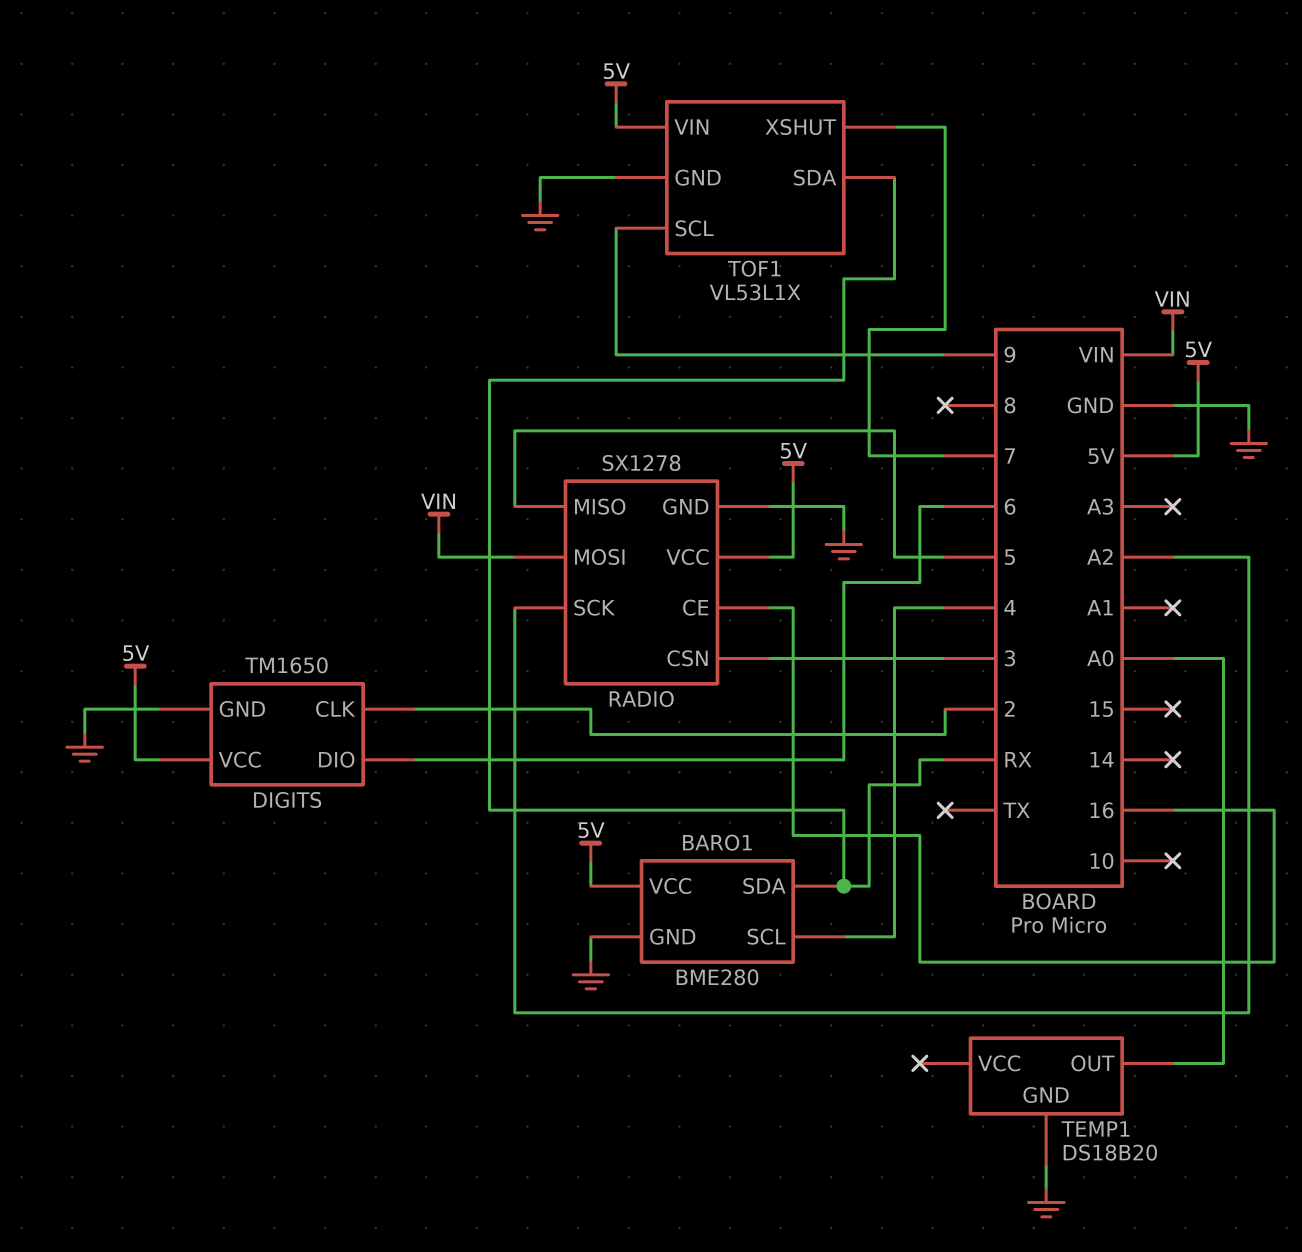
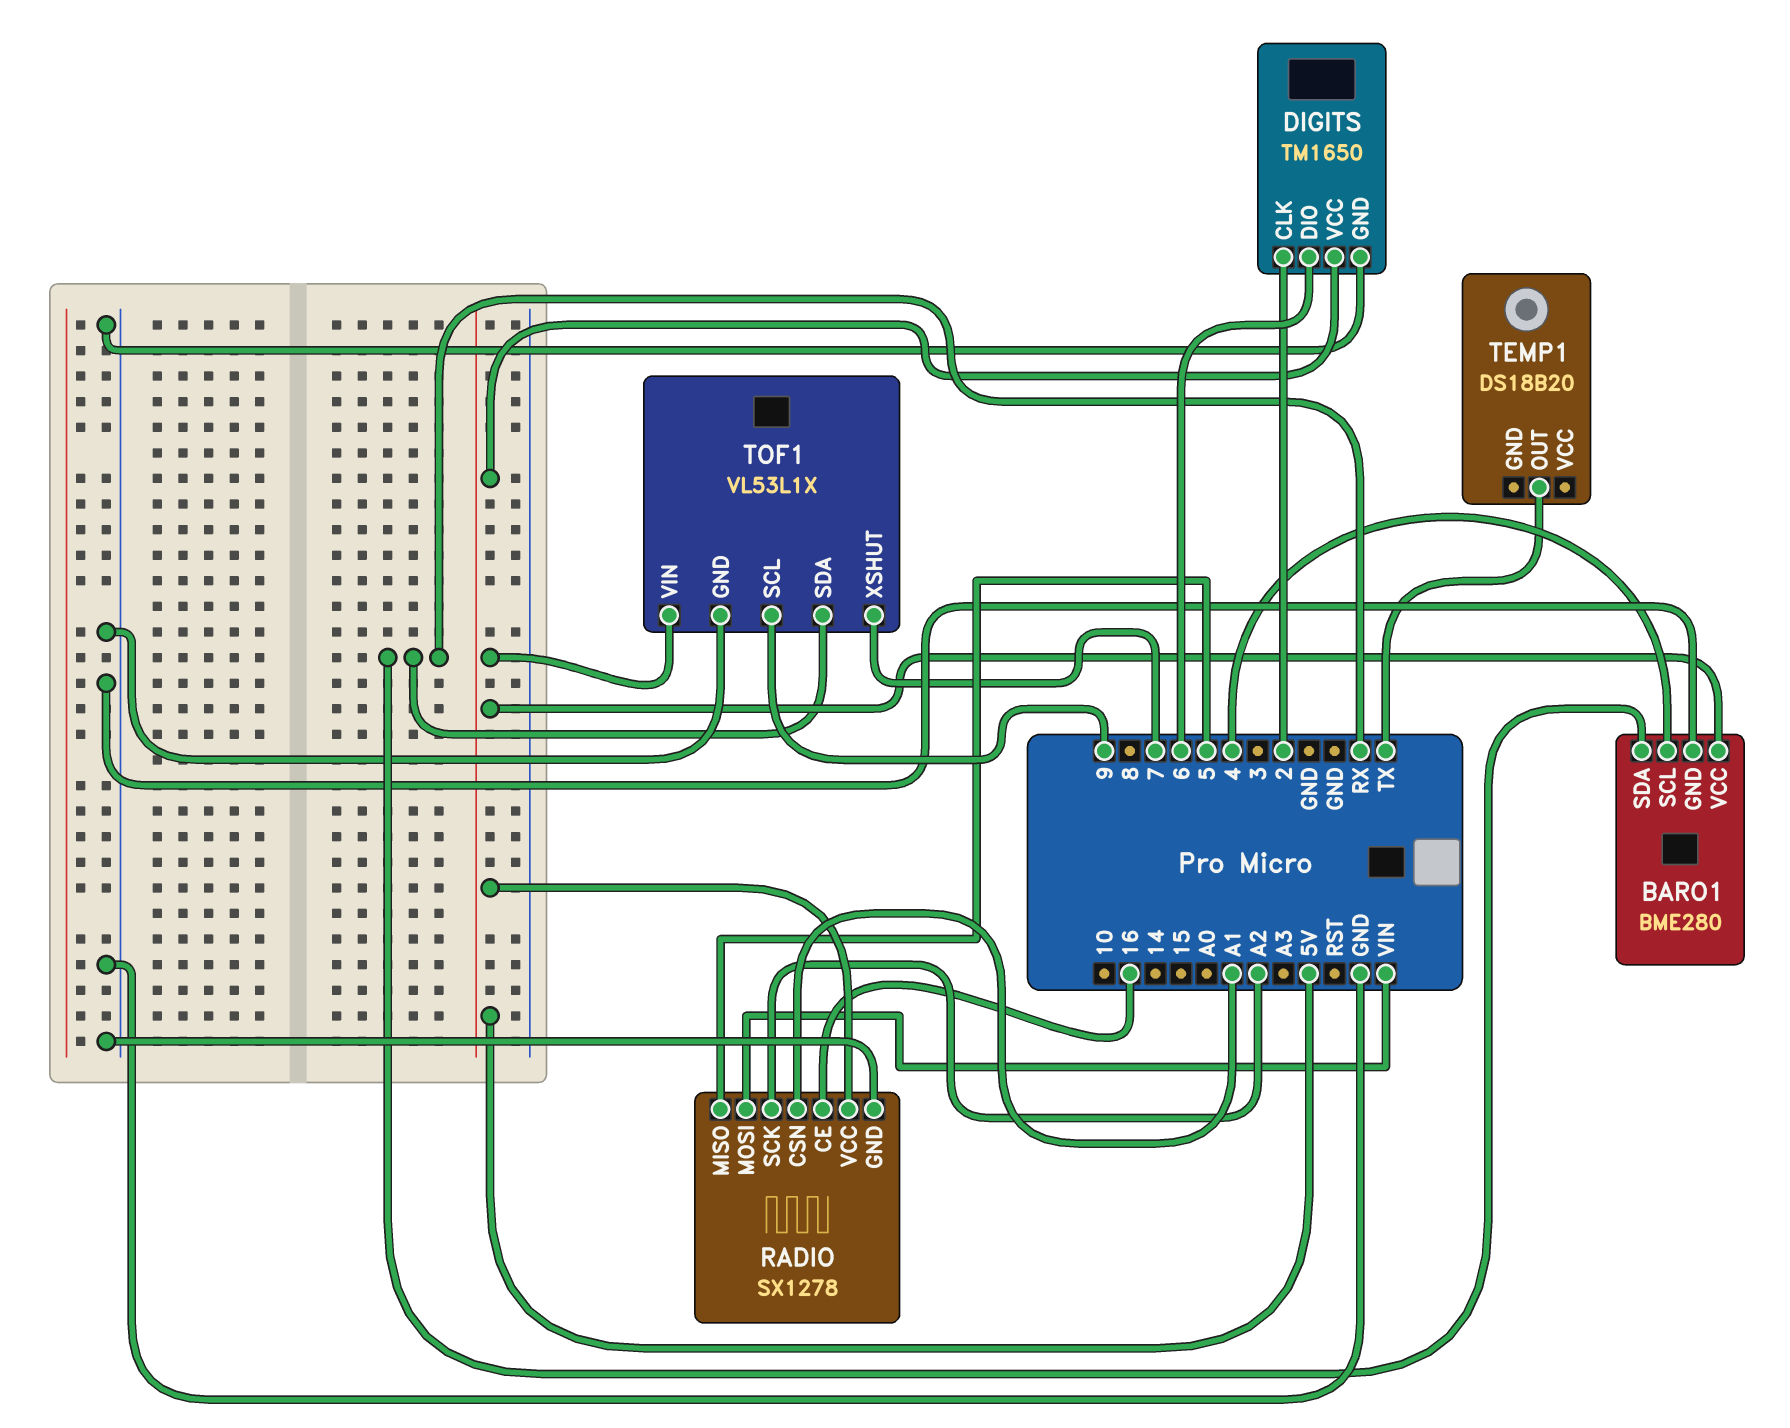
RADIO pin CSN: 3 -> A1
TEMP1 pin GND: GND -> none
TEMP1 pin OUT: A0 -> TX

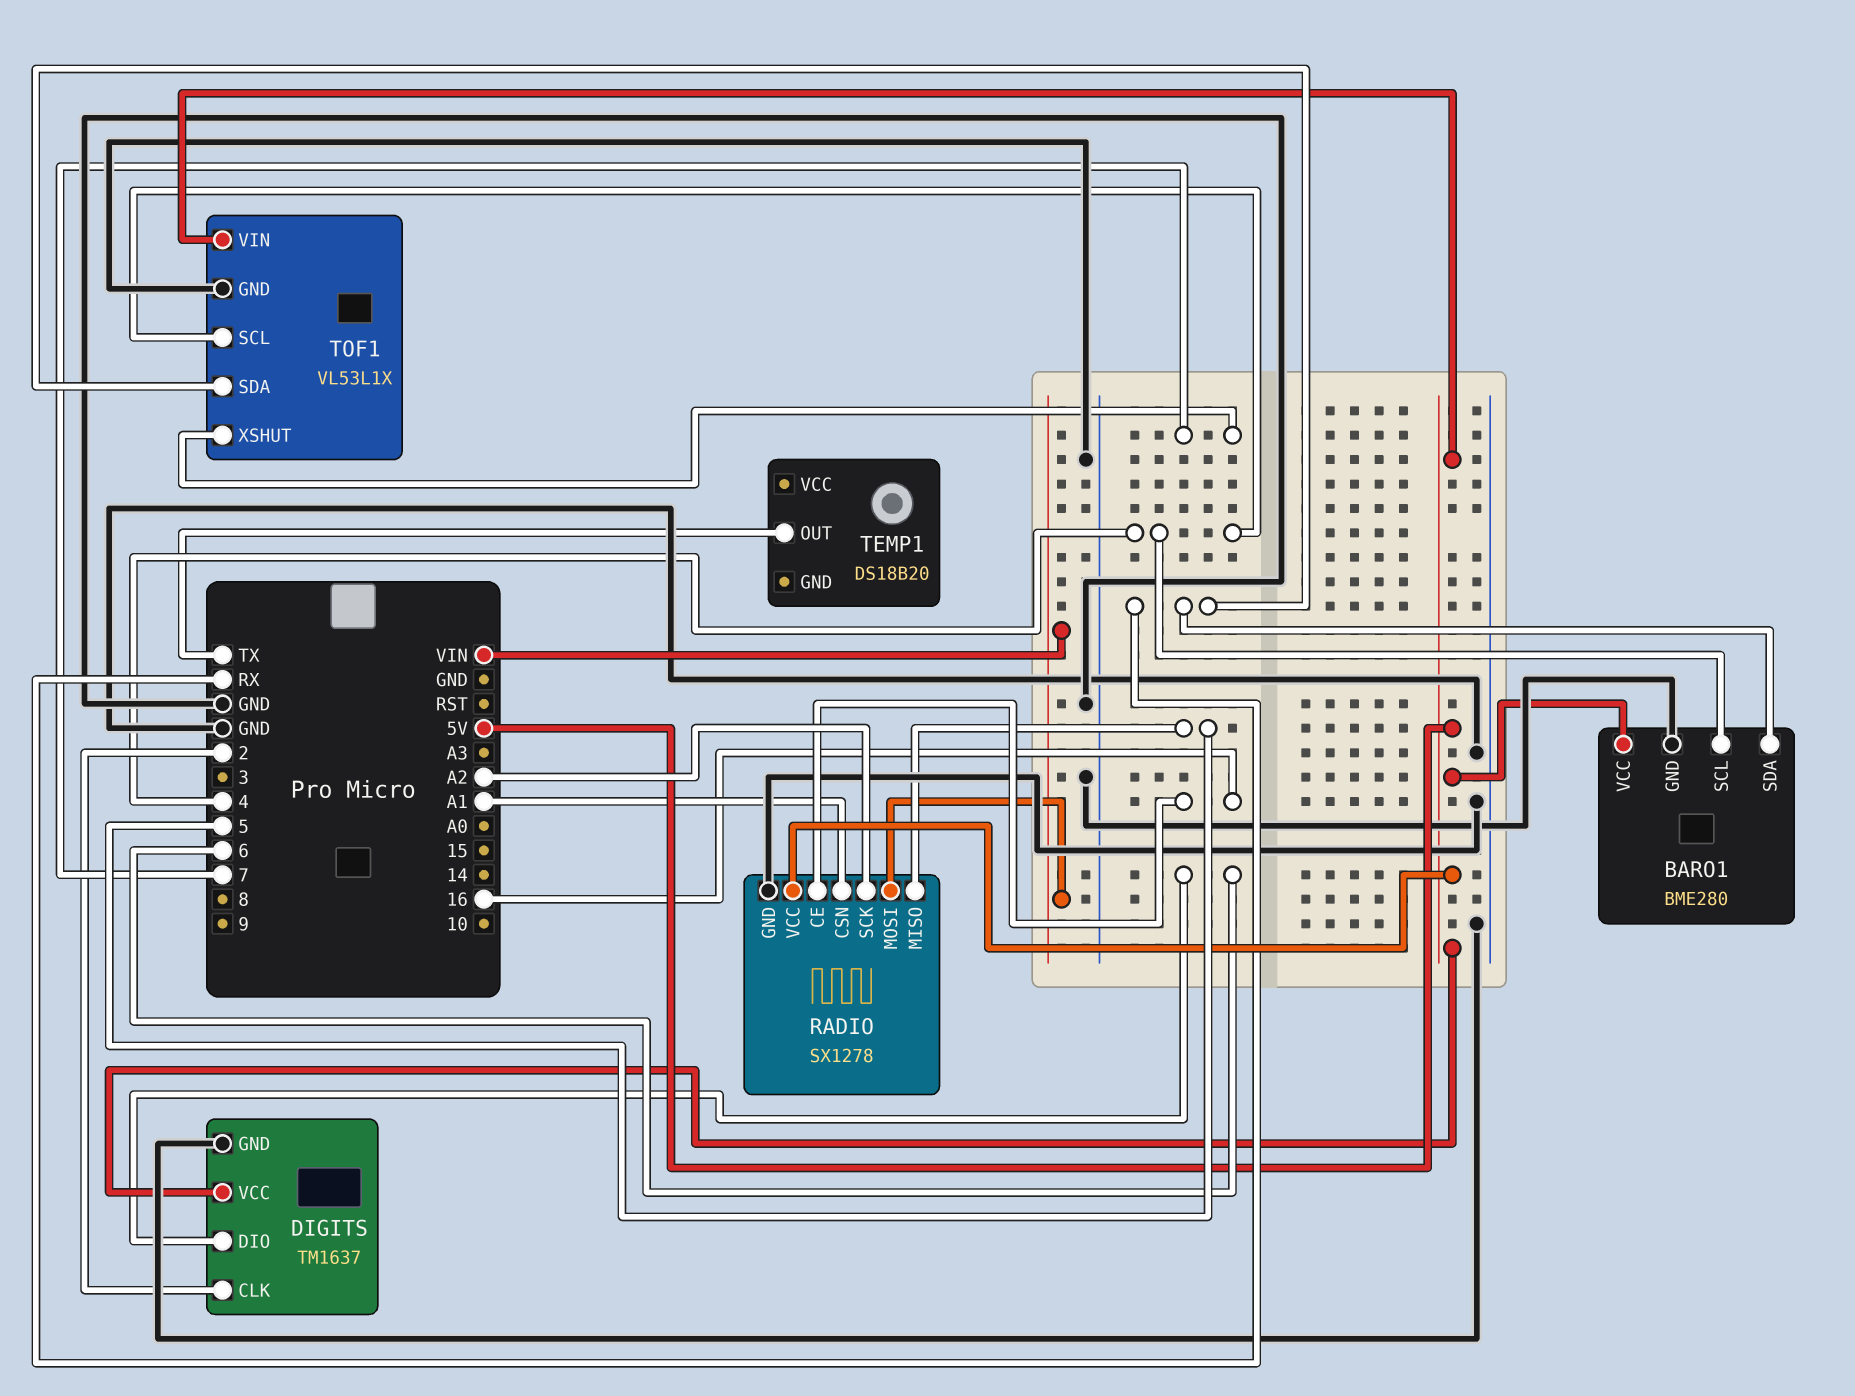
DIGITS: TM1650 -> TM1637
TOF1 pin SCL: 9 -> 4

